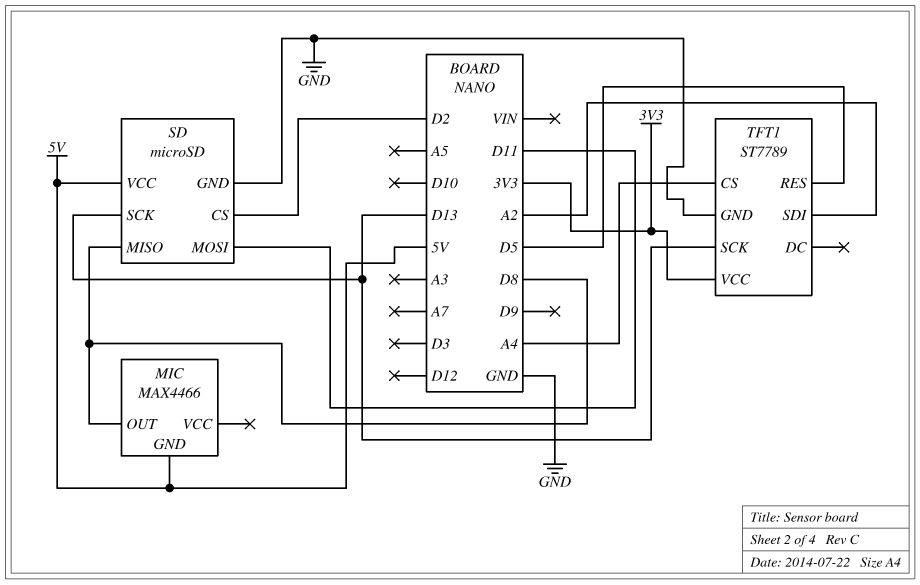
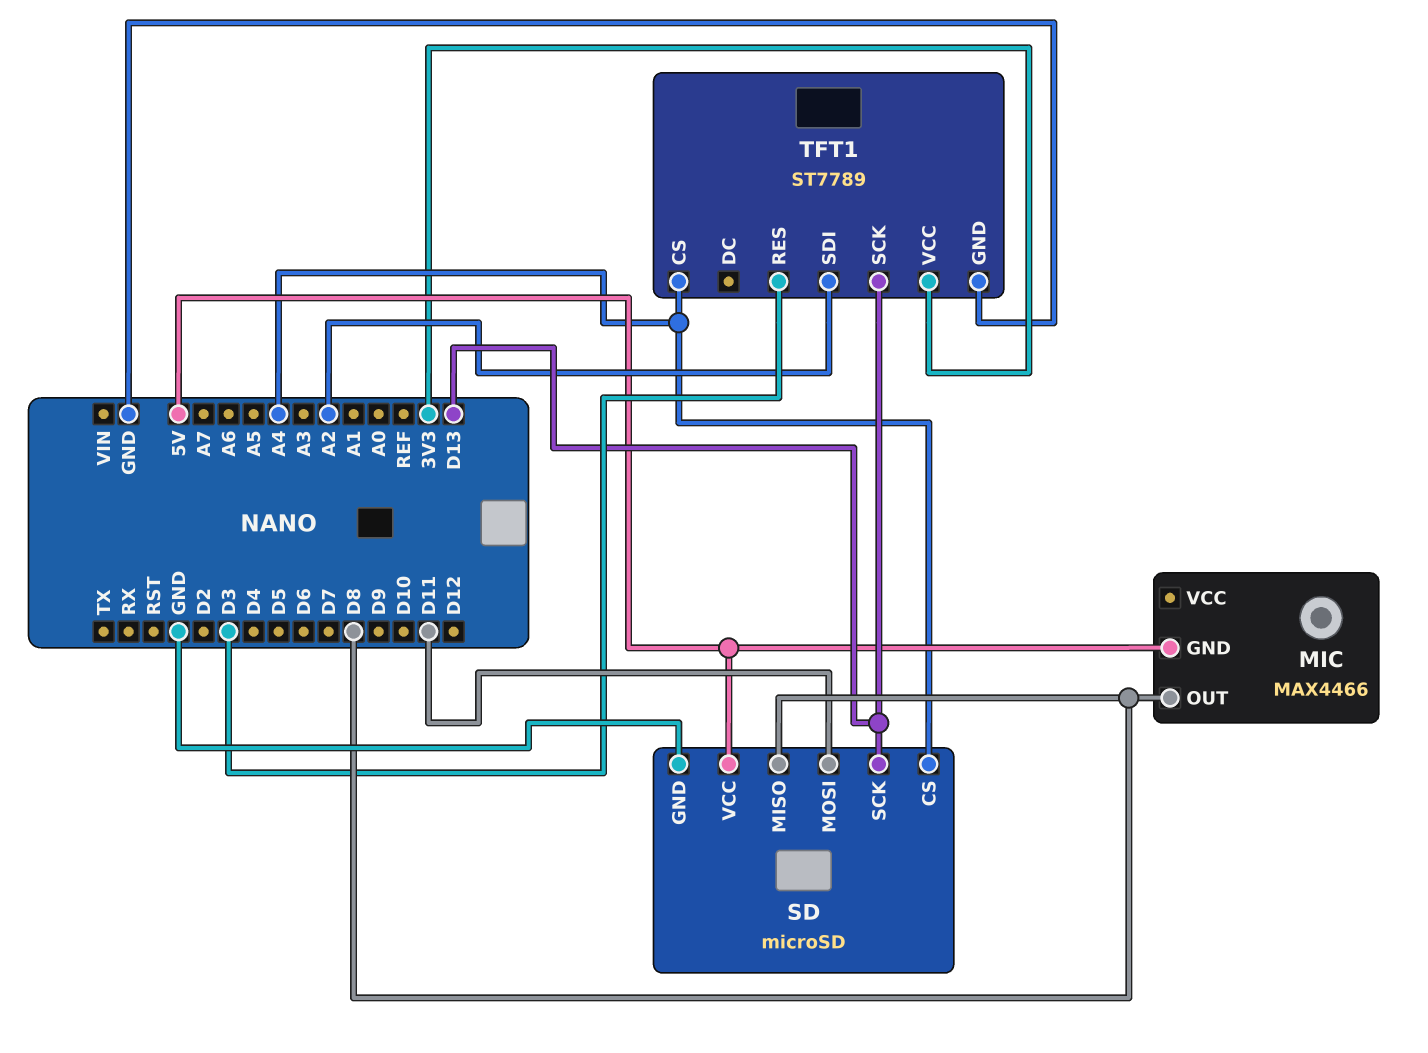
SD pin CS: D2 -> A4
TFT1 pin RES: D5 -> D3

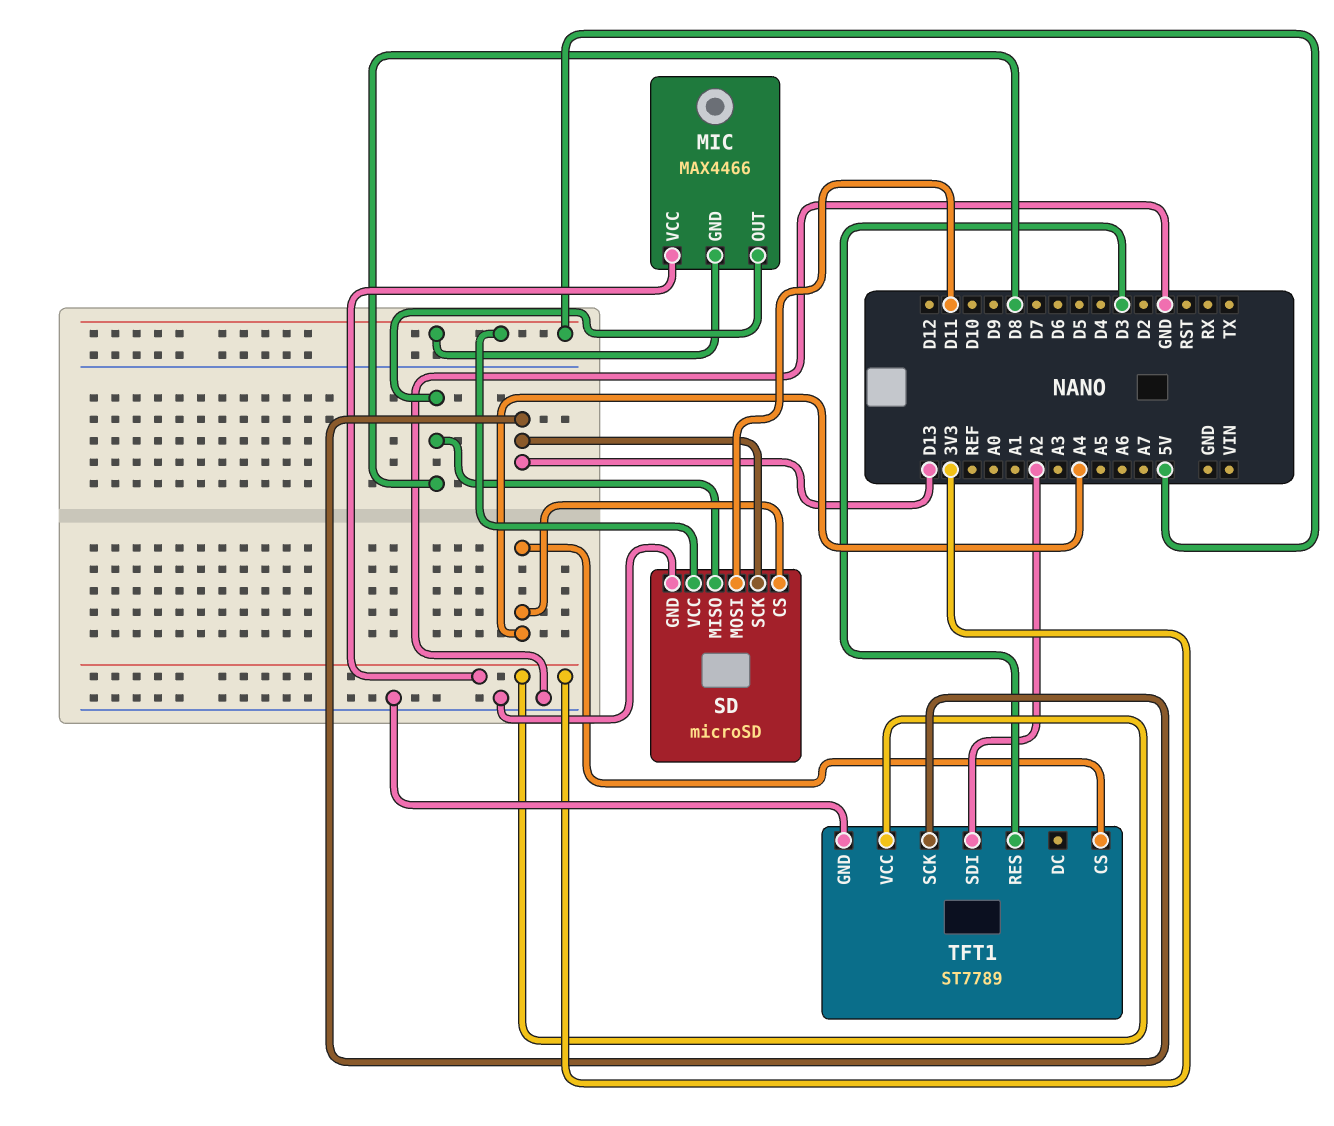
MIC pin VCC: none -> 3V3

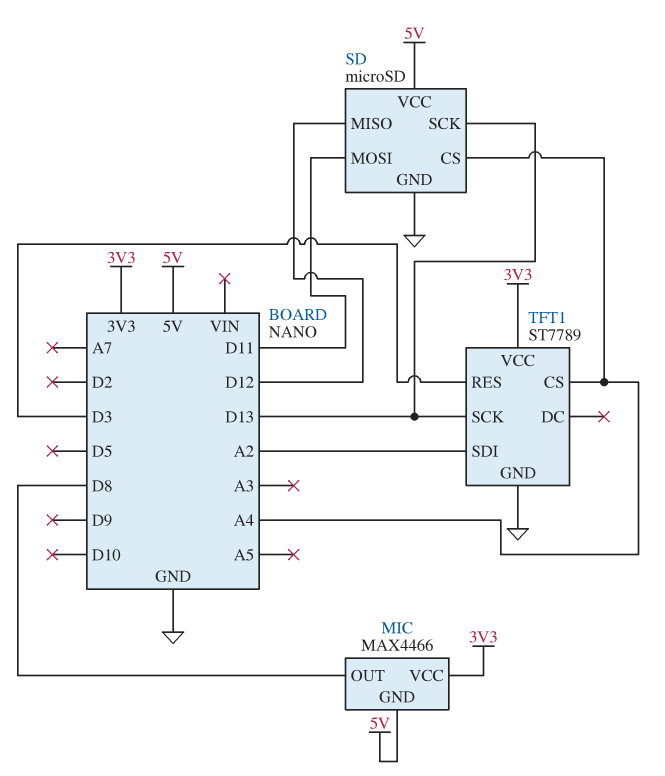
SD pin MISO: D8 -> D12

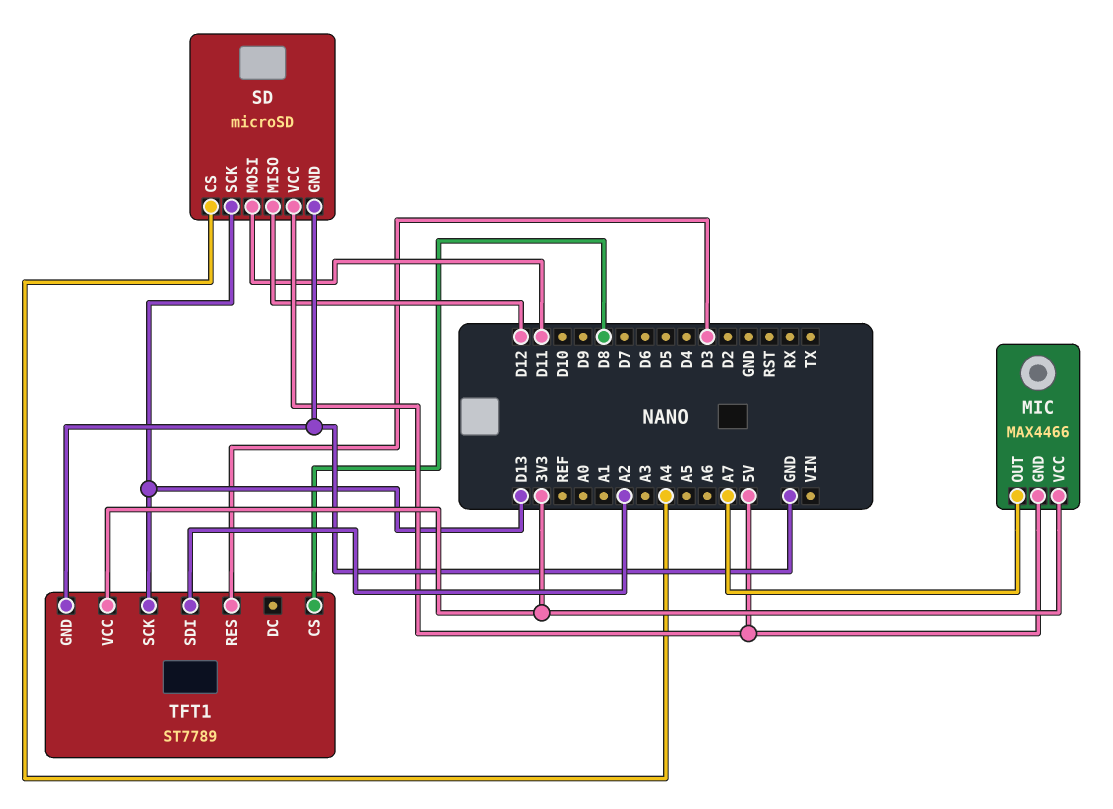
MIC pin OUT: D8 -> A7
TFT1 pin CS: A4 -> D8

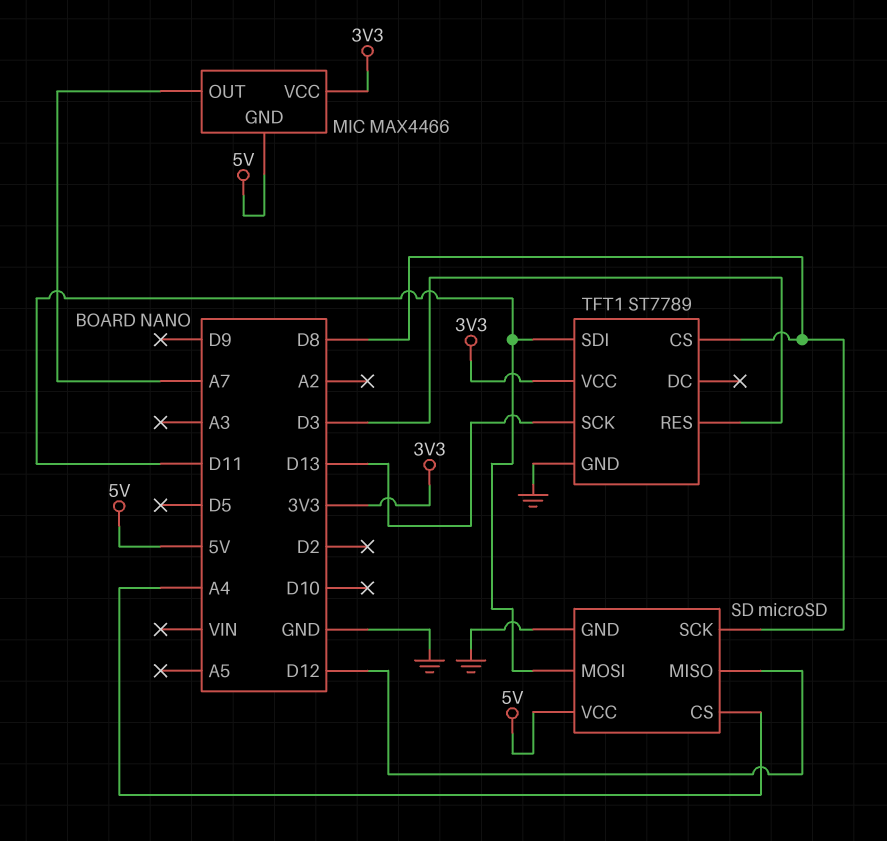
SD pin SCK: D13 -> D8
TFT1 pin SDI: A2 -> D11

